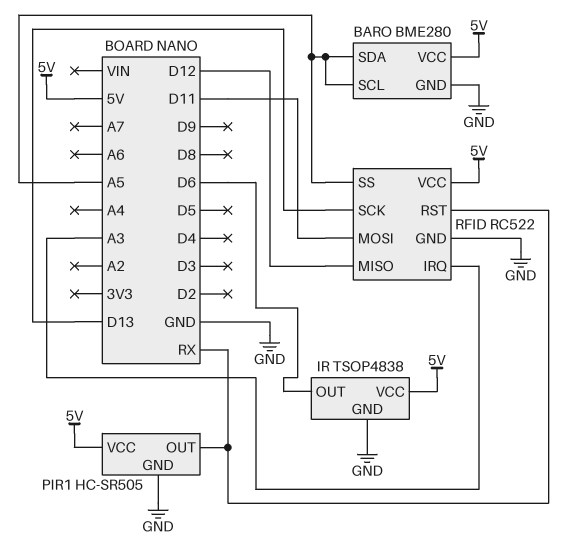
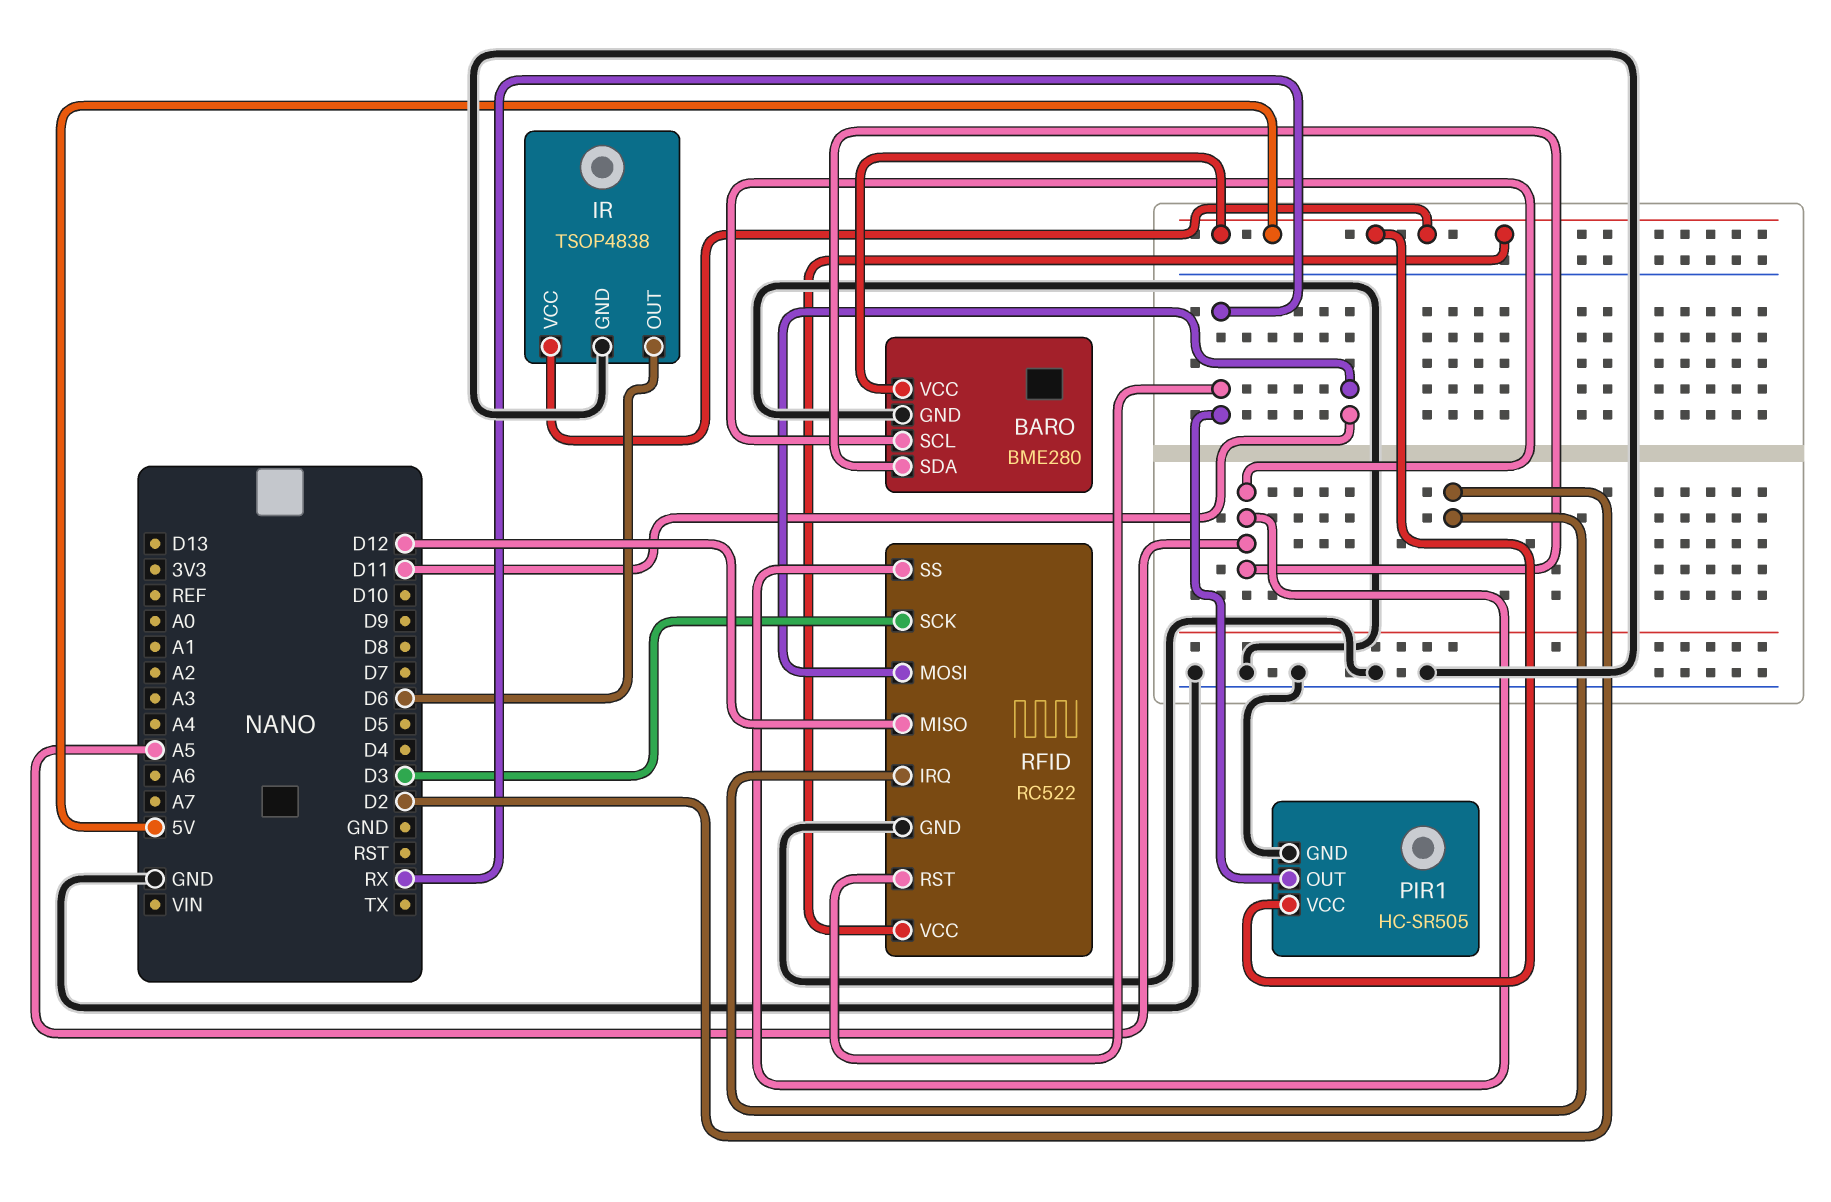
RFID pin IRQ: A3 -> D2
RFID pin SCK: D13 -> D3

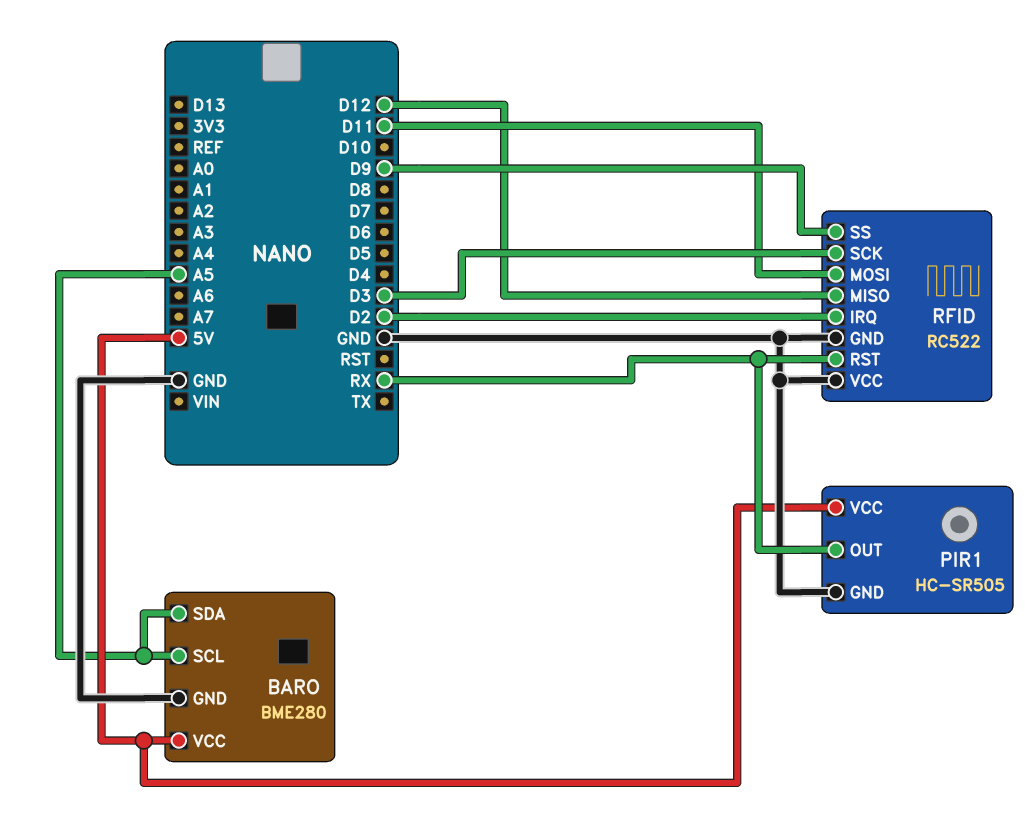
IR: TSOP4838 -> none
IR pin GND: GND -> none
IR pin OUT: D6 -> none
IR pin VCC: 5V -> none
RFID pin SS: A5 -> D9
RFID pin VCC: 5V -> GND

